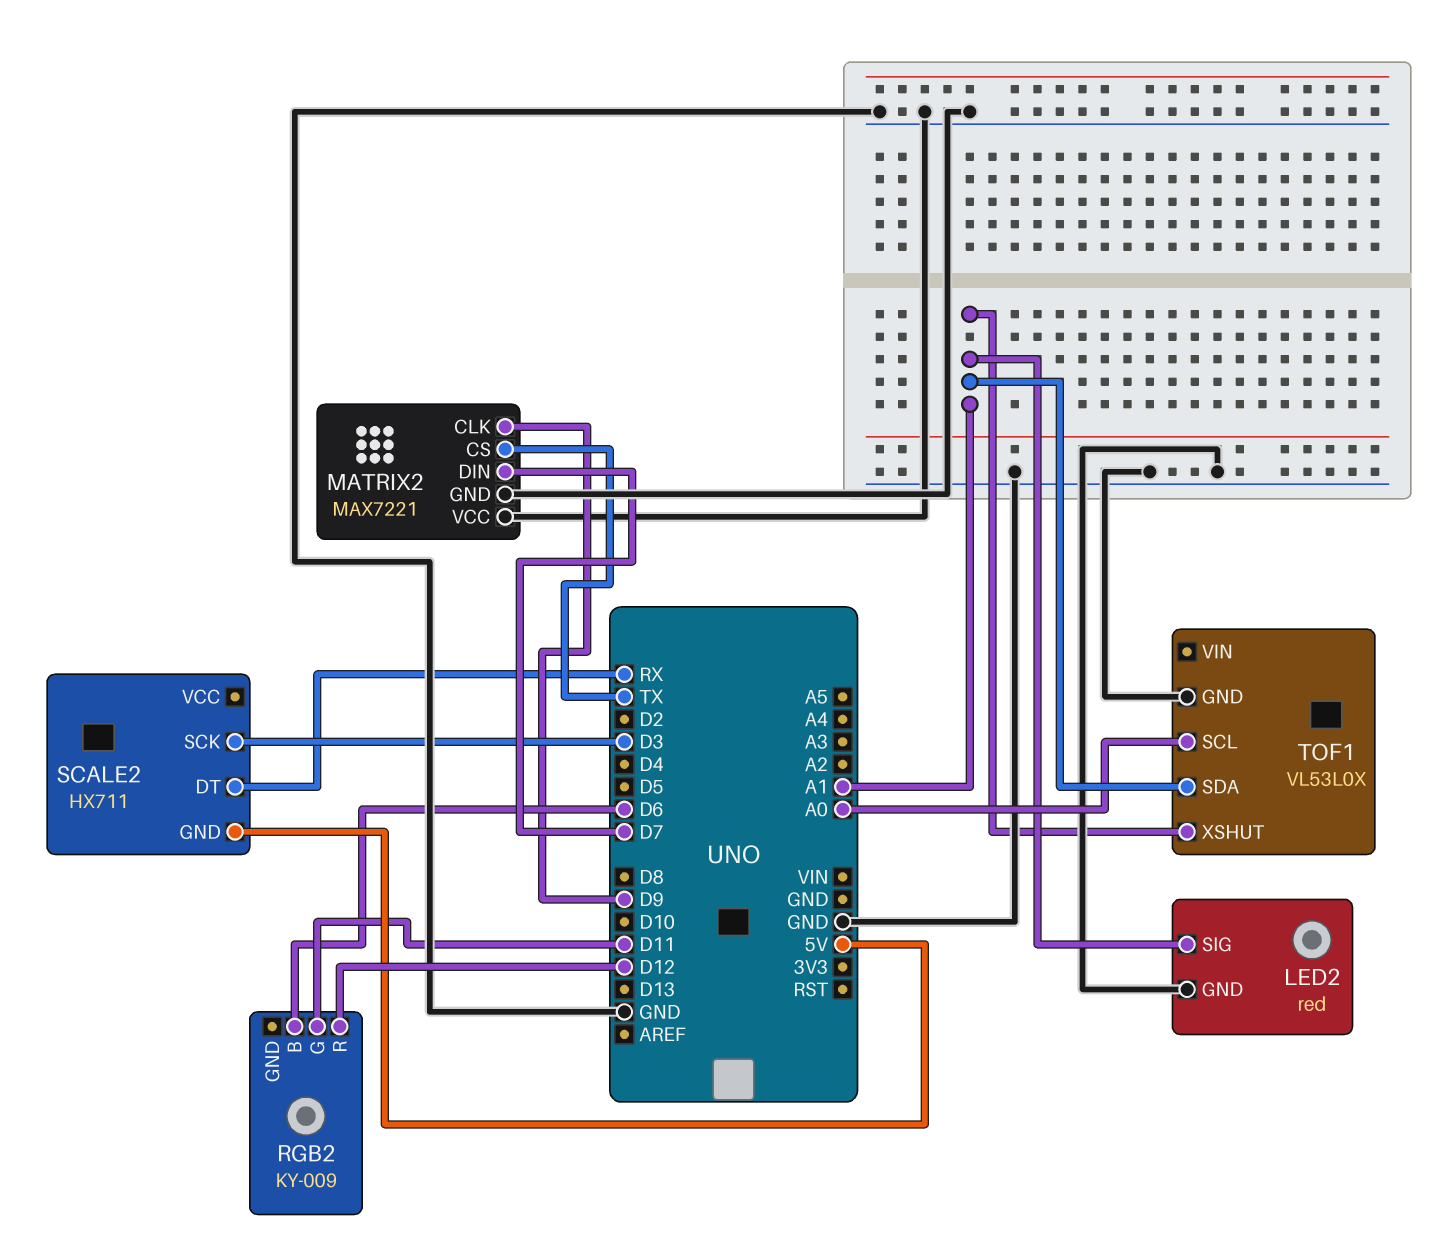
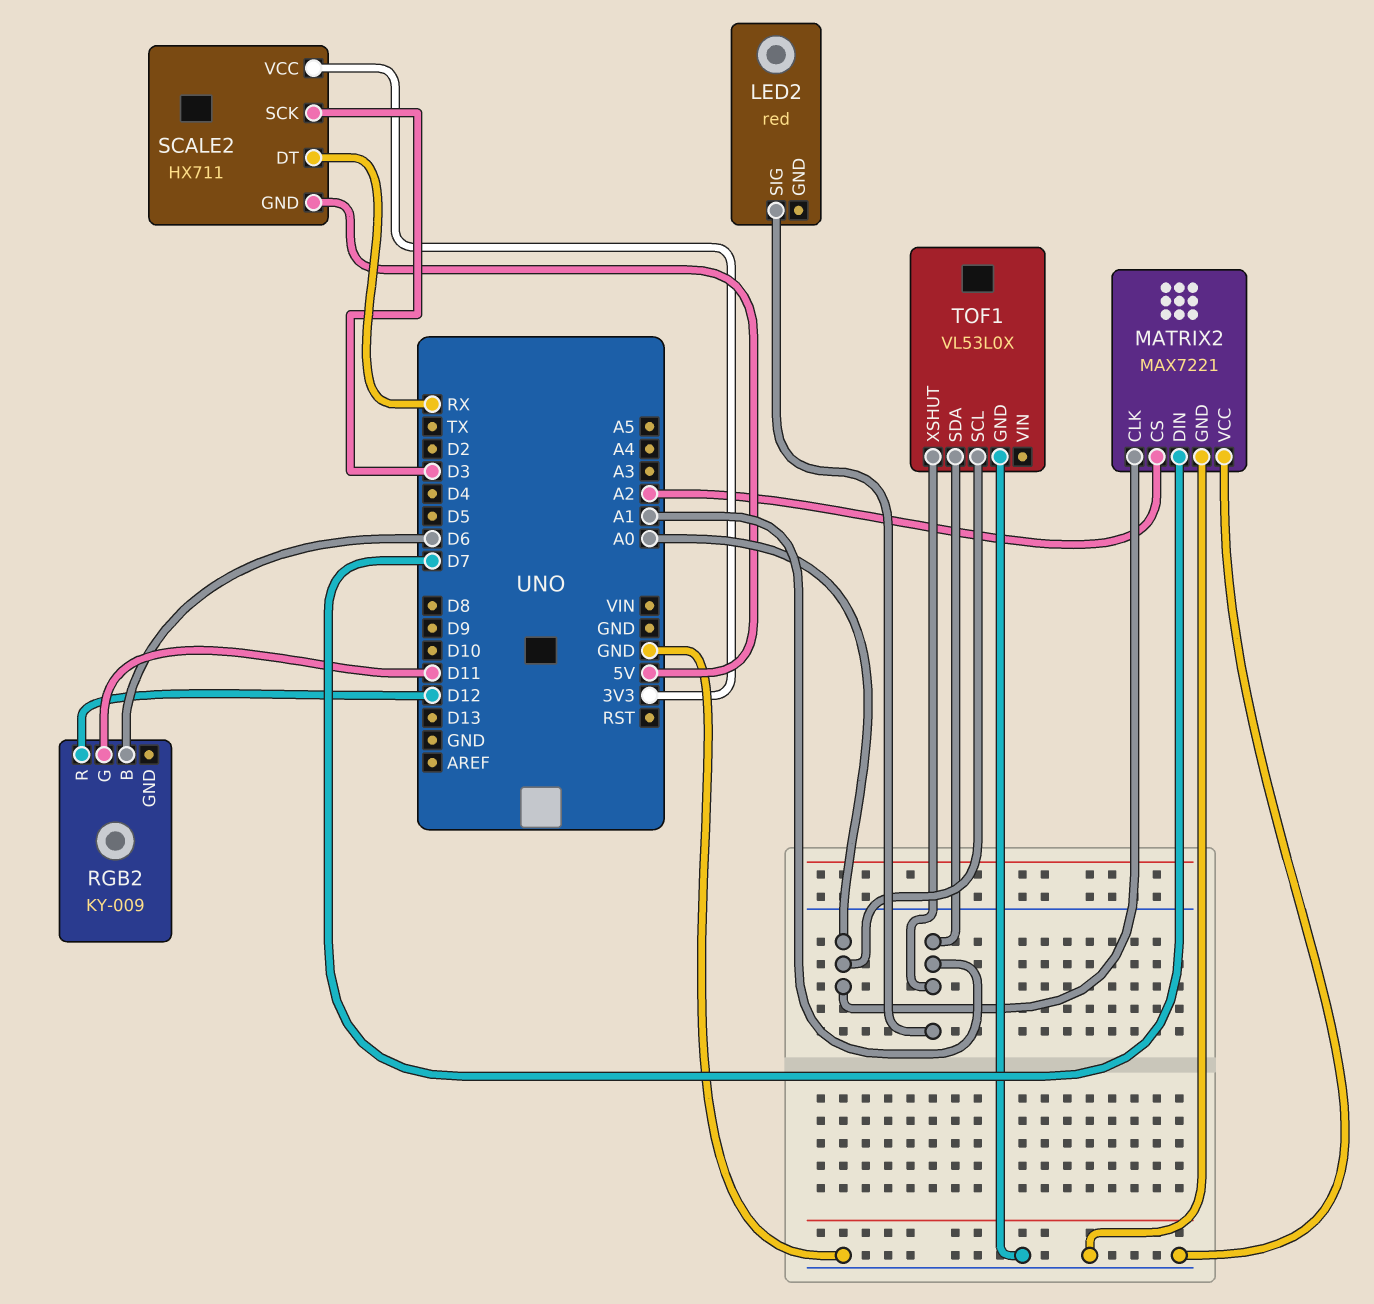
LED2 pin GND: GND -> none
MATRIX2 pin CLK: D9 -> A0
MATRIX2 pin CS: TX -> A2
SCALE2 pin VCC: none -> 3V3

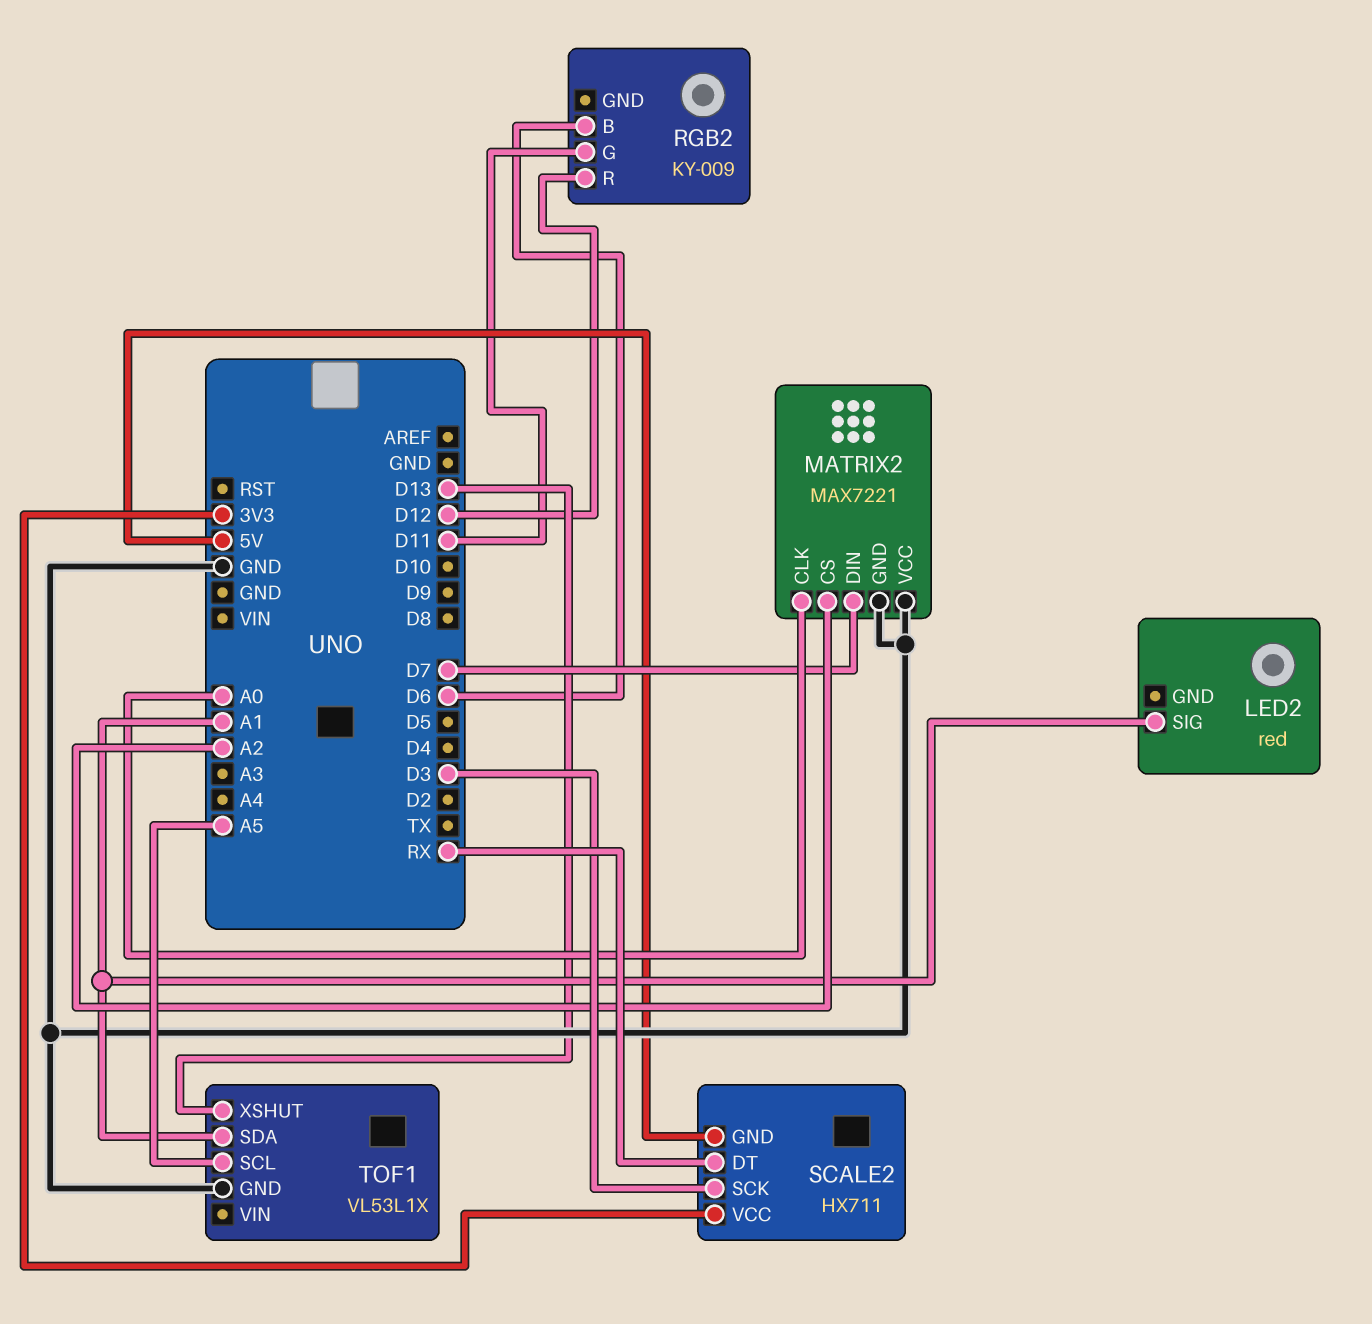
TOF1: VL53L0X -> VL53L1X
TOF1 pin SCL: A0 -> A5
TOF1 pin XSHUT: A1 -> D13

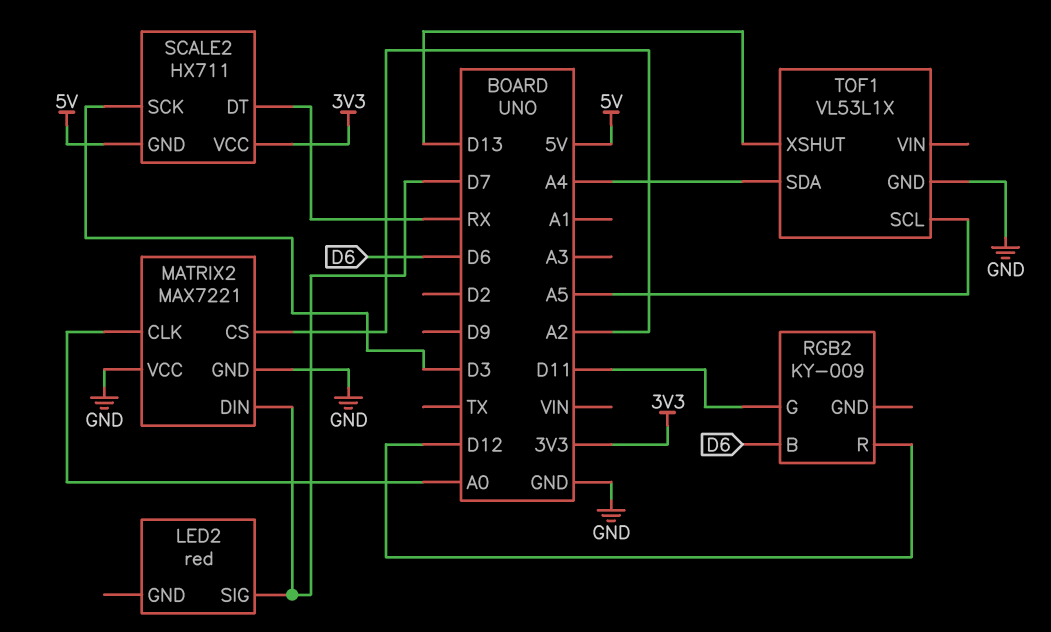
LED2 pin SIG: A1 -> D7
TOF1 pin SDA: A1 -> A4

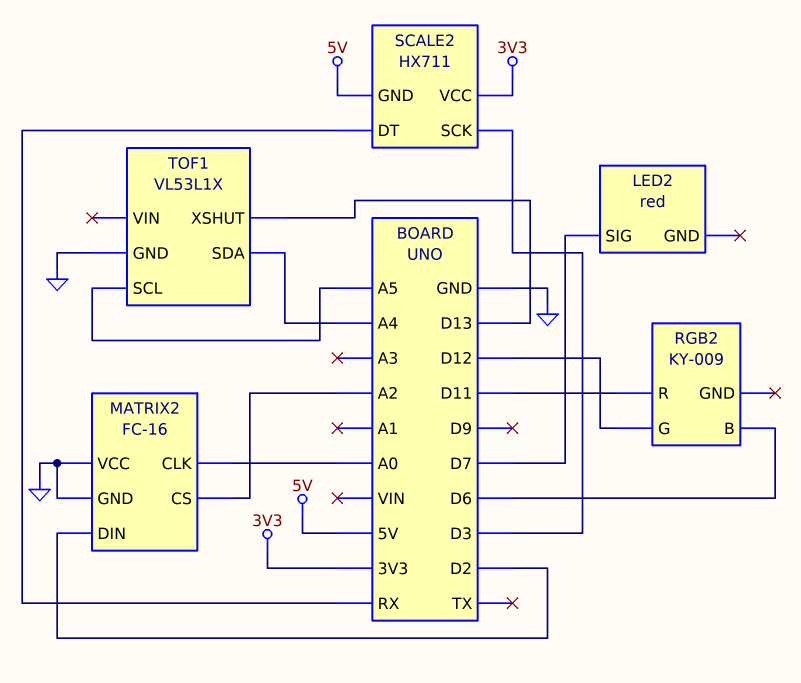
MATRIX2: MAX7221 -> FC-16
MATRIX2 pin DIN: D7 -> D2
RGB2 pin G: D11 -> D12
RGB2 pin R: D12 -> D11

